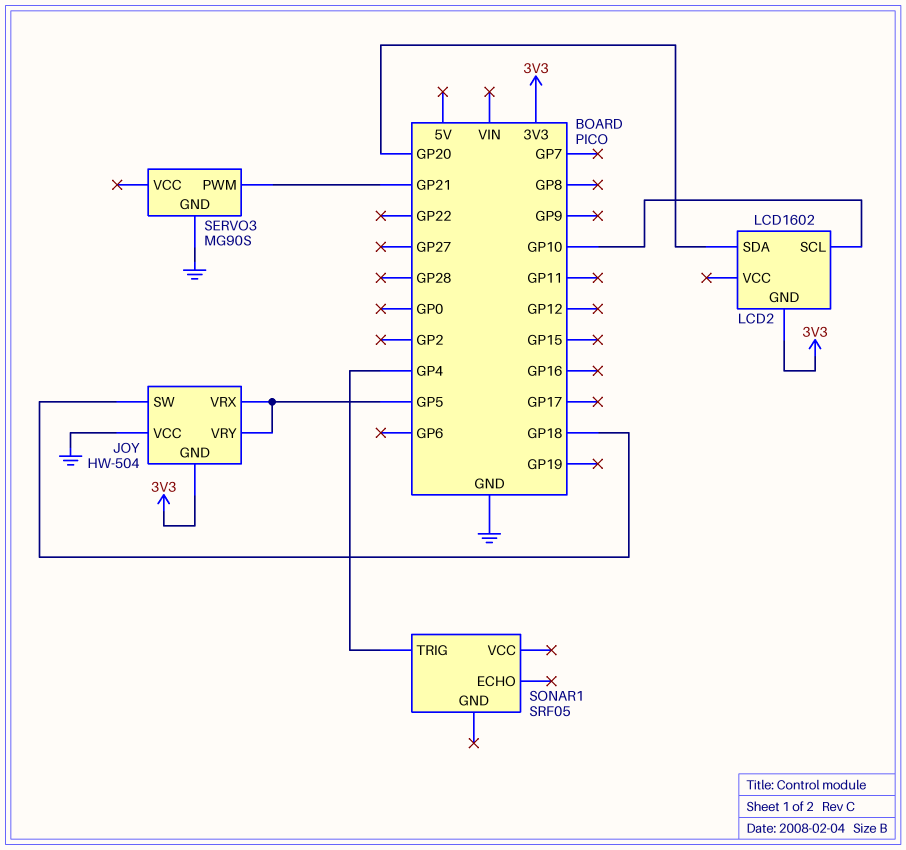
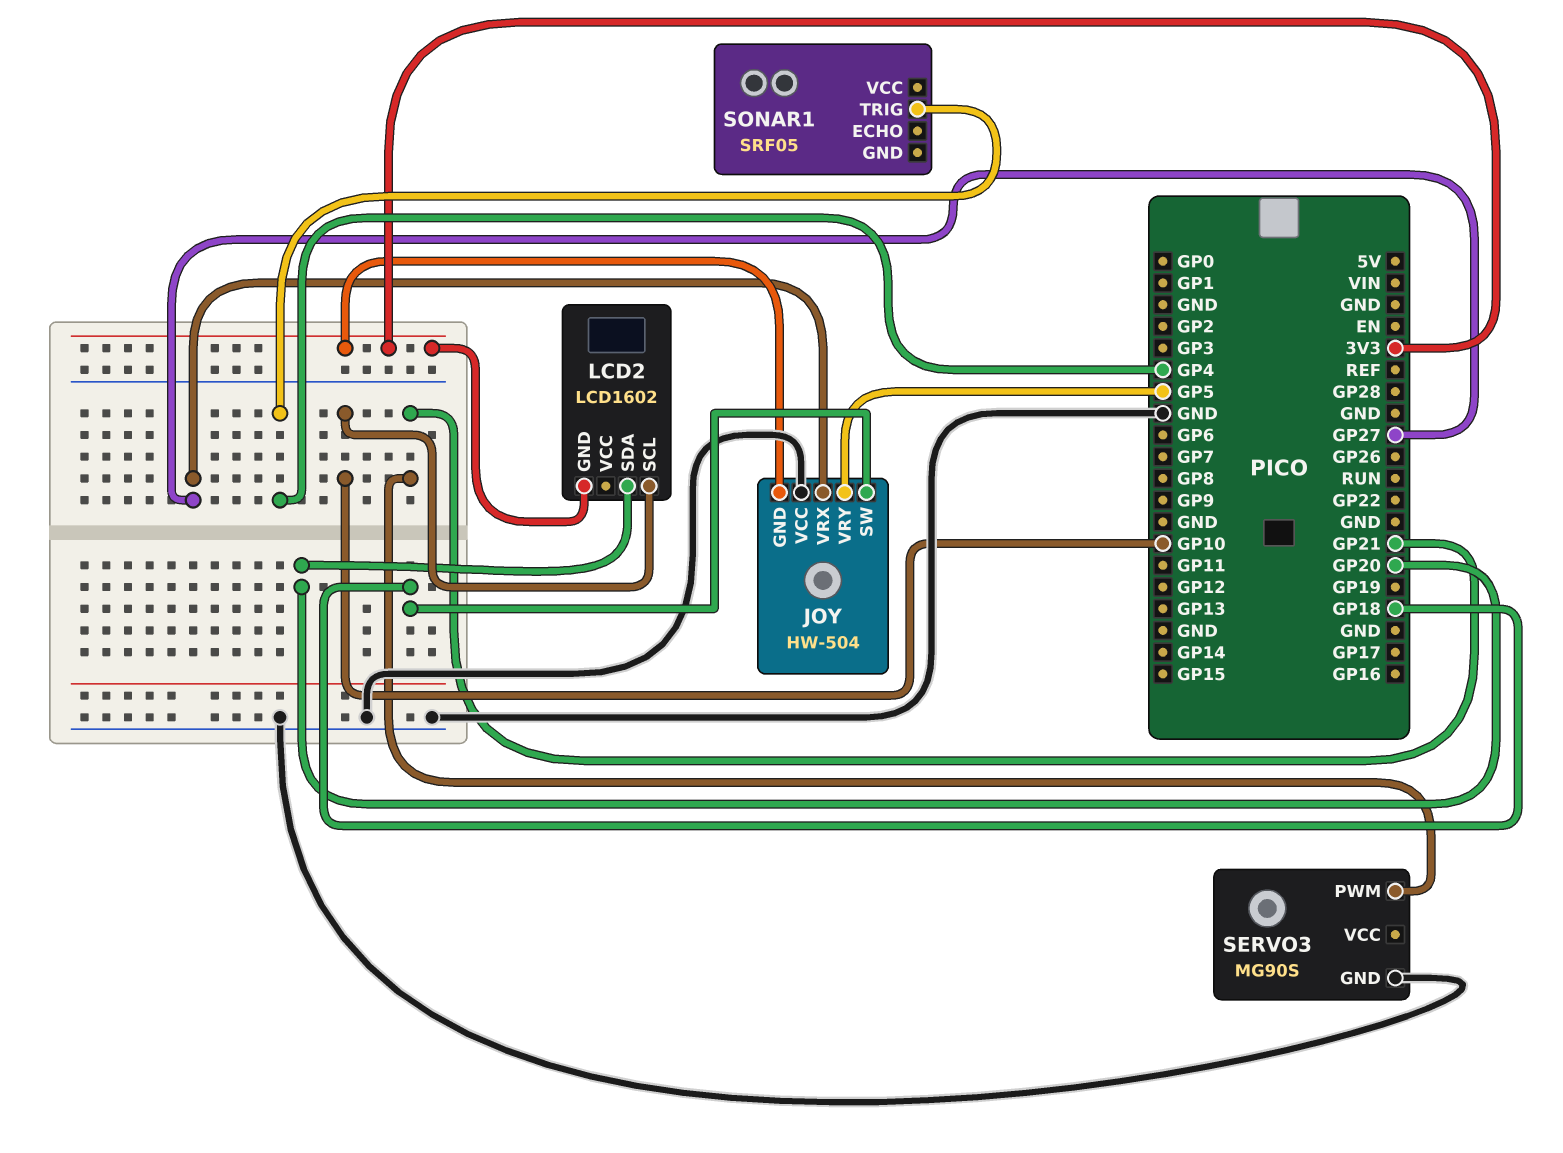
JOY pin VRX: GP5 -> GP27

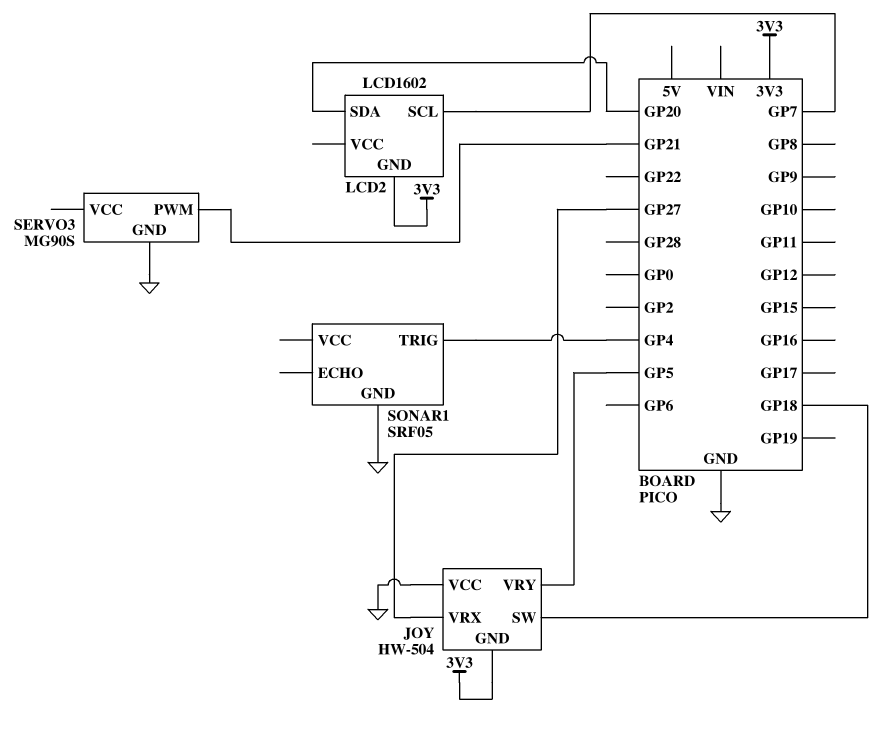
LCD2 pin SCL: GP10 -> GP7
SONAR1 pin GND: none -> GND

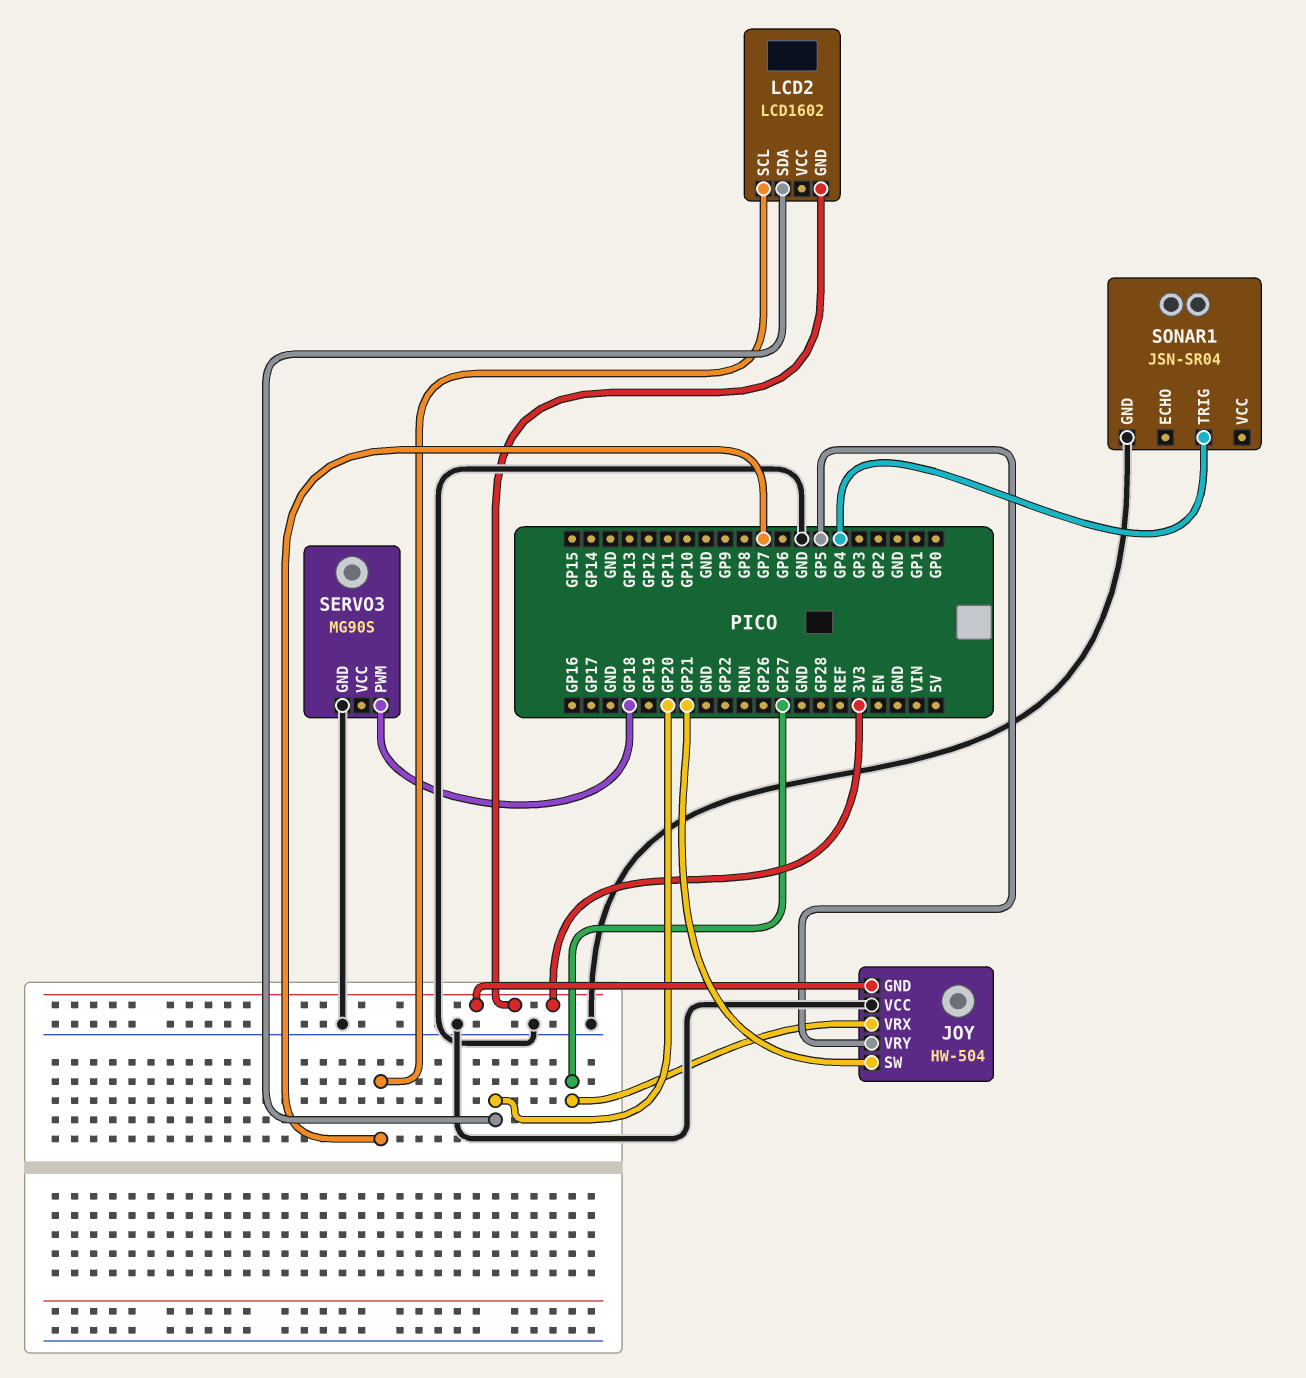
JOY pin SW: GP18 -> GP21
SERVO3 pin PWM: GP21 -> GP18
SONAR1: SRF05 -> JSN-SR04

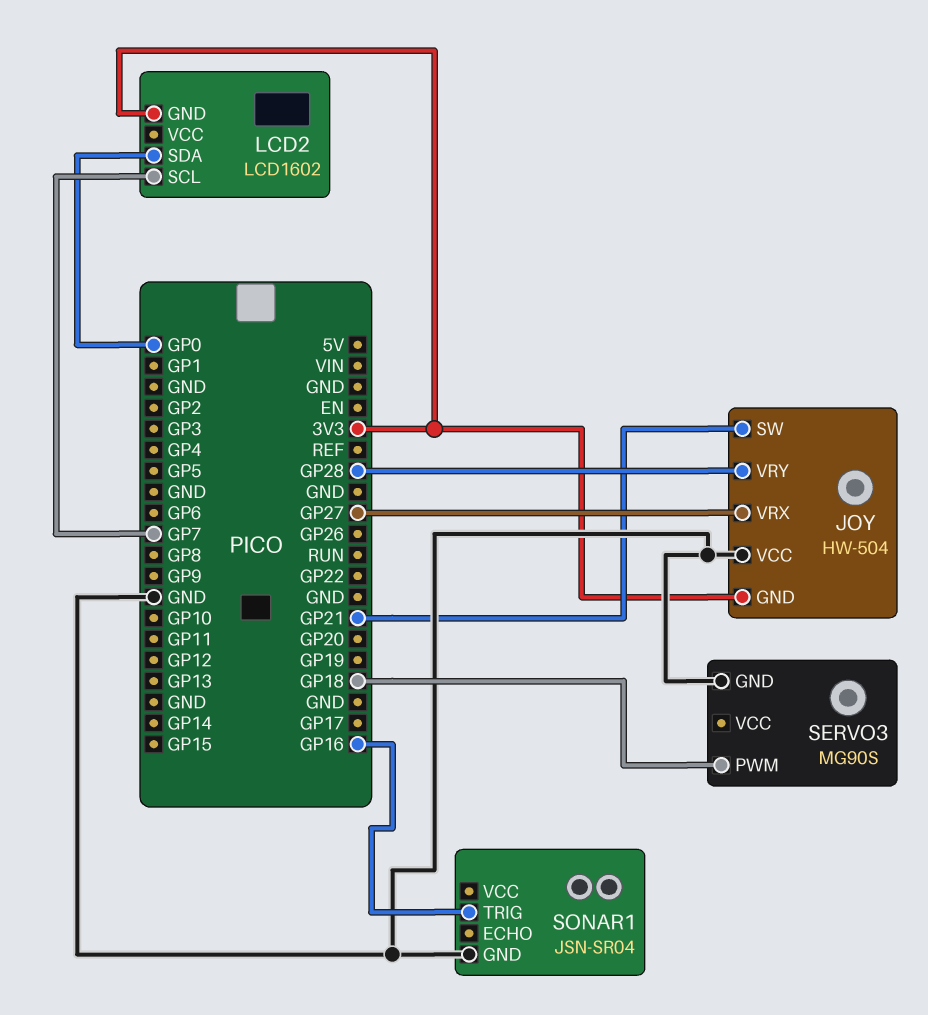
JOY pin VRY: GP5 -> GP28
LCD2 pin SDA: GP20 -> GP0
SONAR1 pin TRIG: GP4 -> GP16

